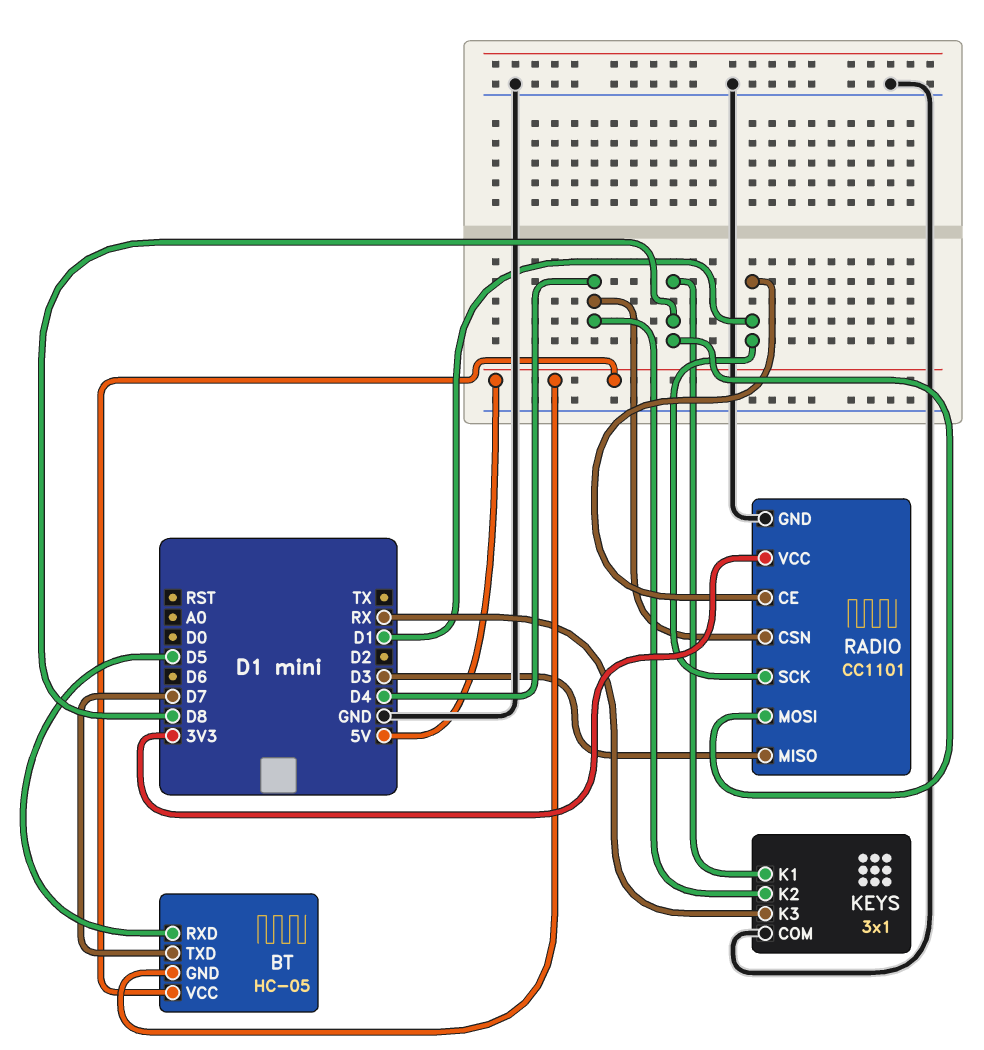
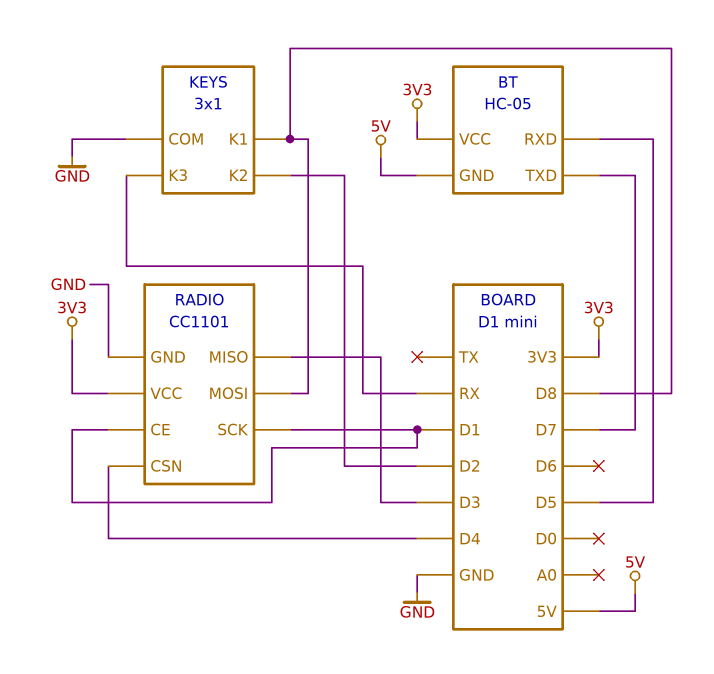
BT pin VCC: 5V -> 3V3
KEYS pin K2: D4 -> D2

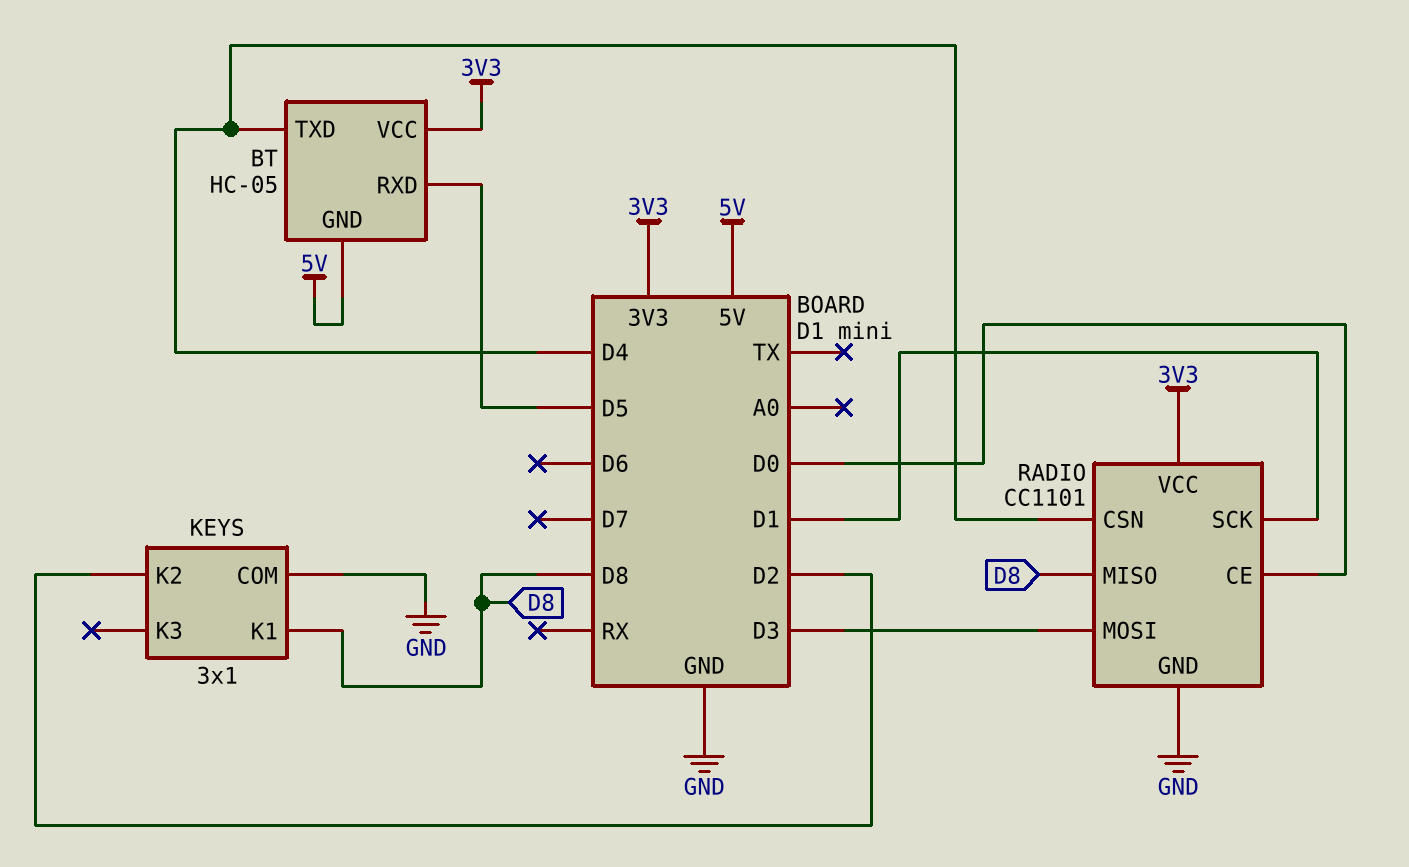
BT pin TXD: D7 -> D4
KEYS pin K3: RX -> none
RADIO pin CE: D1 -> D0
RADIO pin MISO: D3 -> D8
RADIO pin MOSI: D8 -> D3

